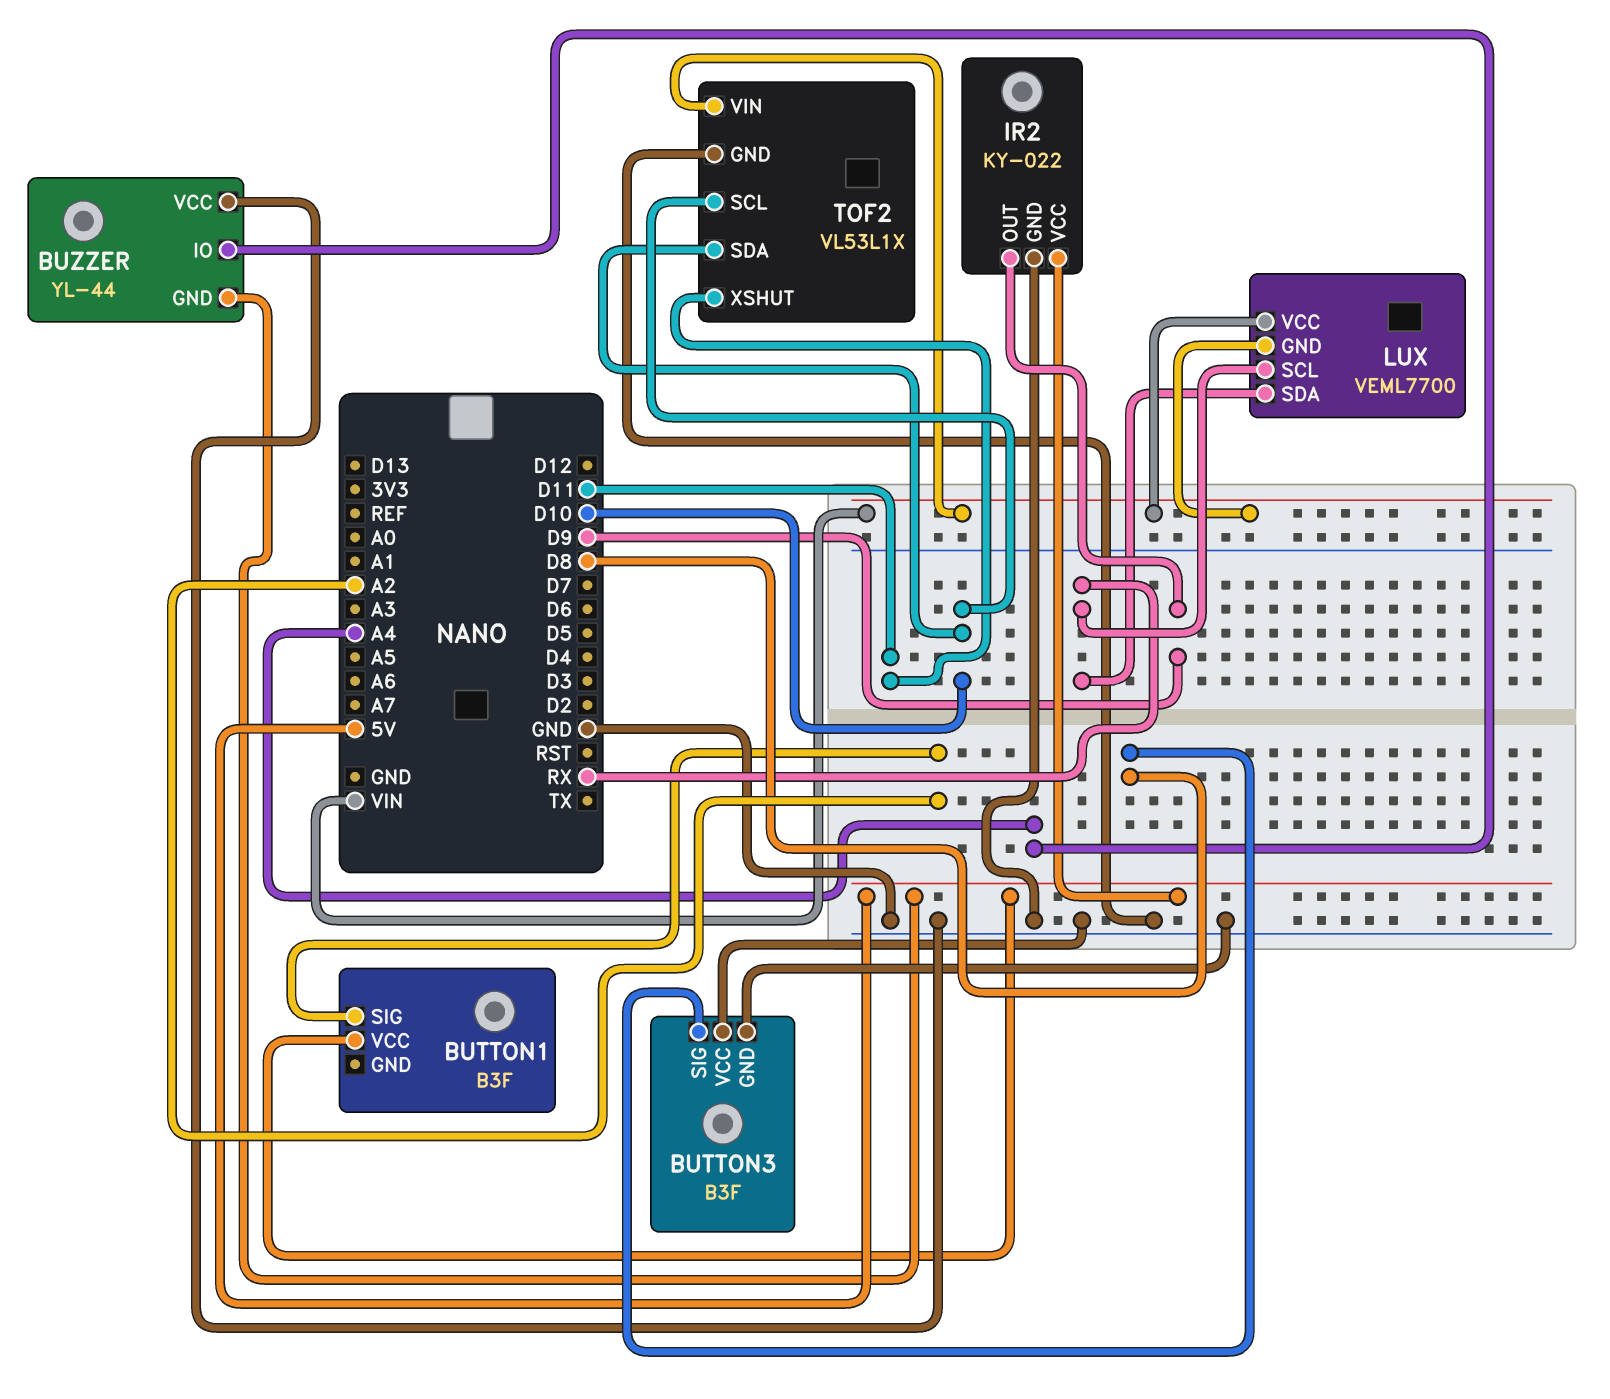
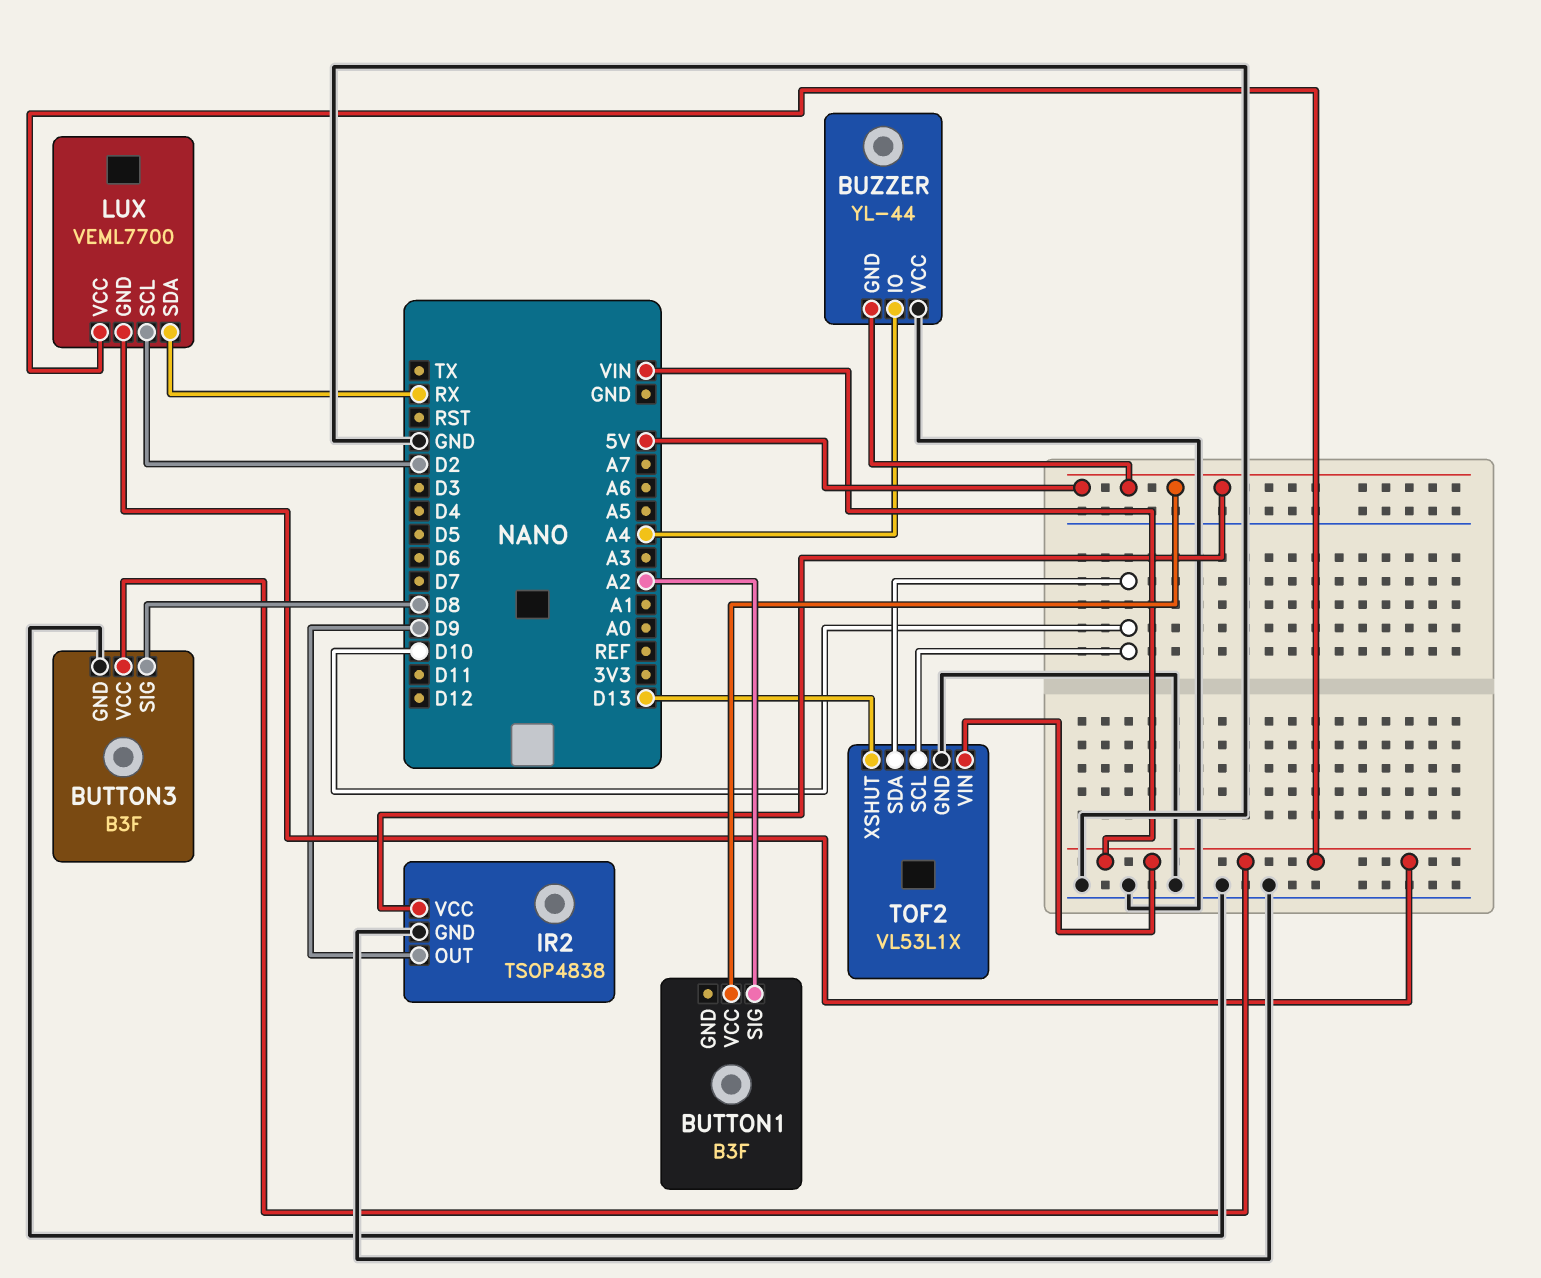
BUTTON3 pin VCC: GND -> VIN
IR2: KY-022 -> TSOP4838
LUX pin SCL: RX -> D2
TOF2 pin XSHUT: D11 -> D13

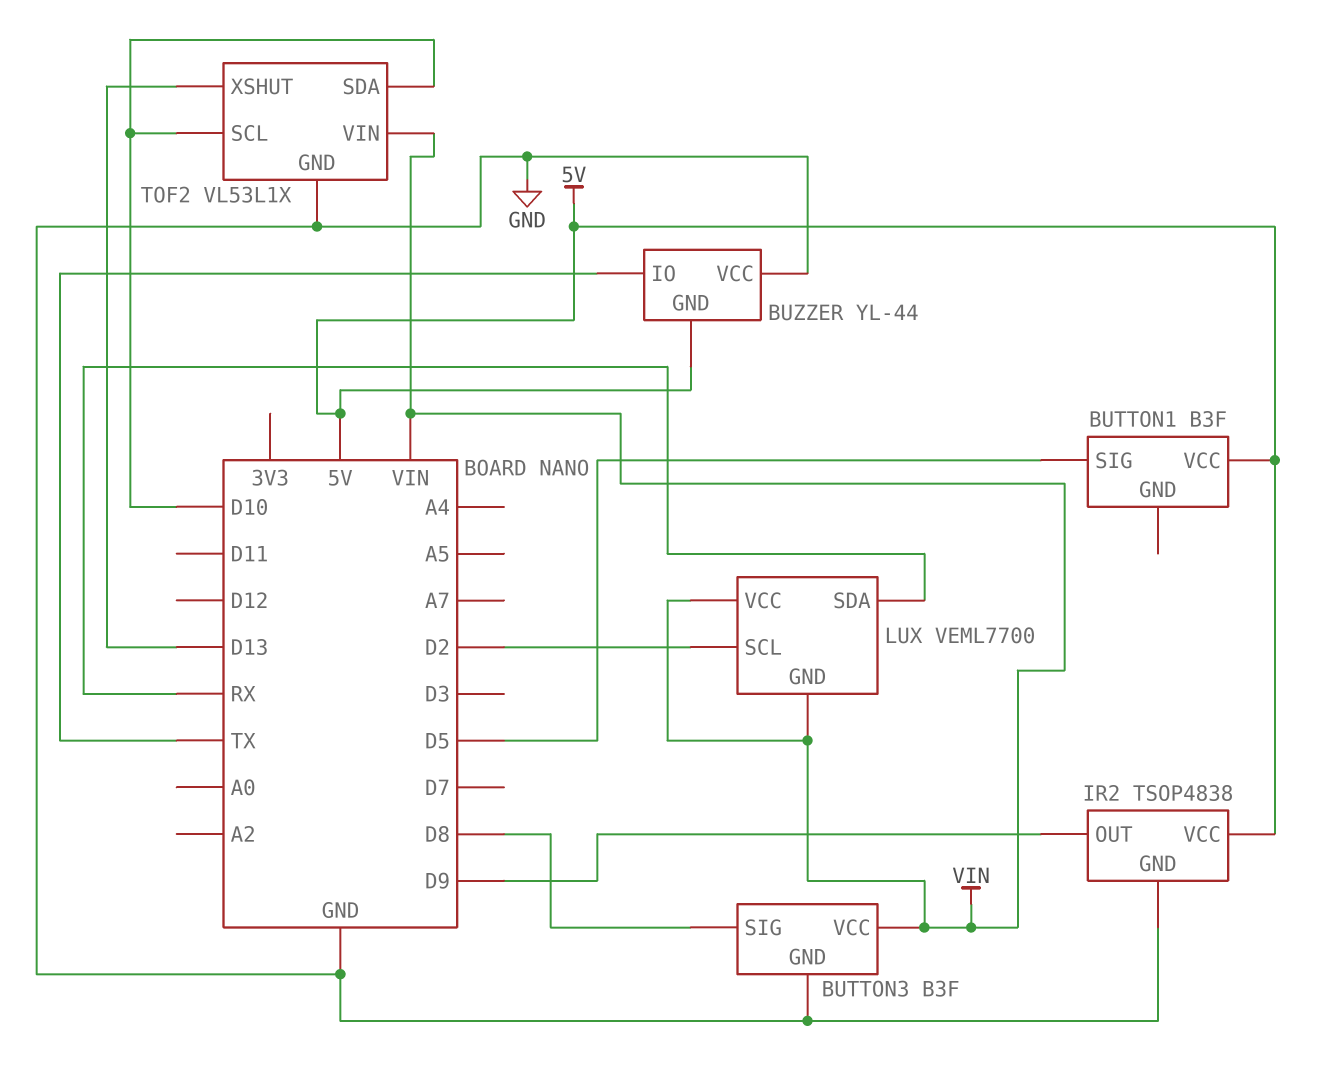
BUTTON1 pin SIG: A2 -> D5
BUZZER pin IO: A4 -> TX

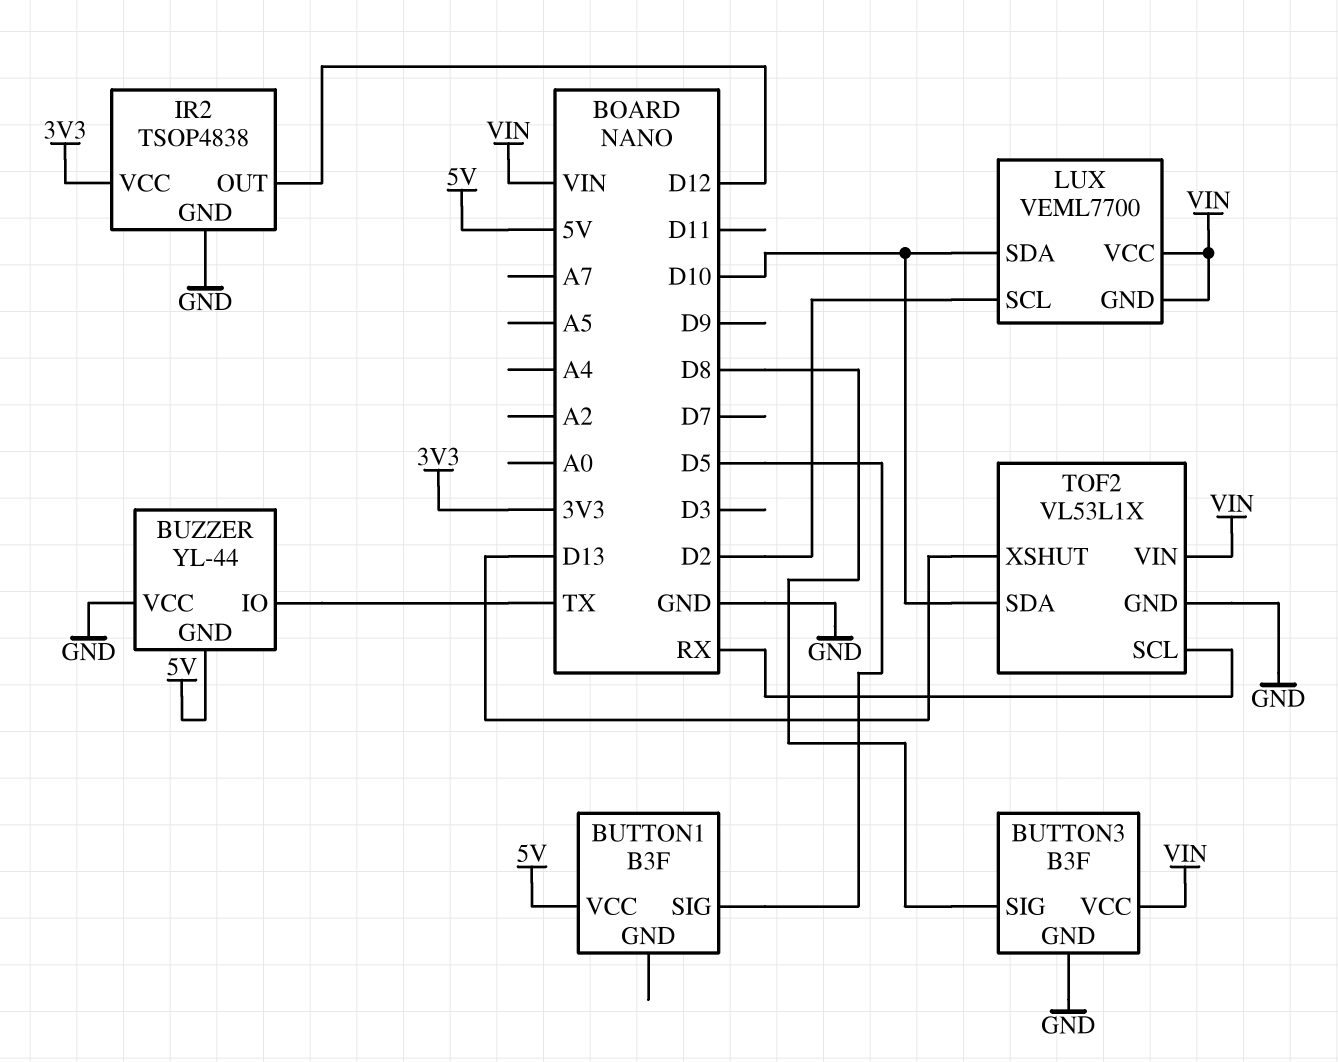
IR2 pin OUT: D9 -> D12
IR2 pin VCC: 5V -> 3V3
LUX pin SDA: RX -> D10
TOF2 pin SCL: D10 -> RX

